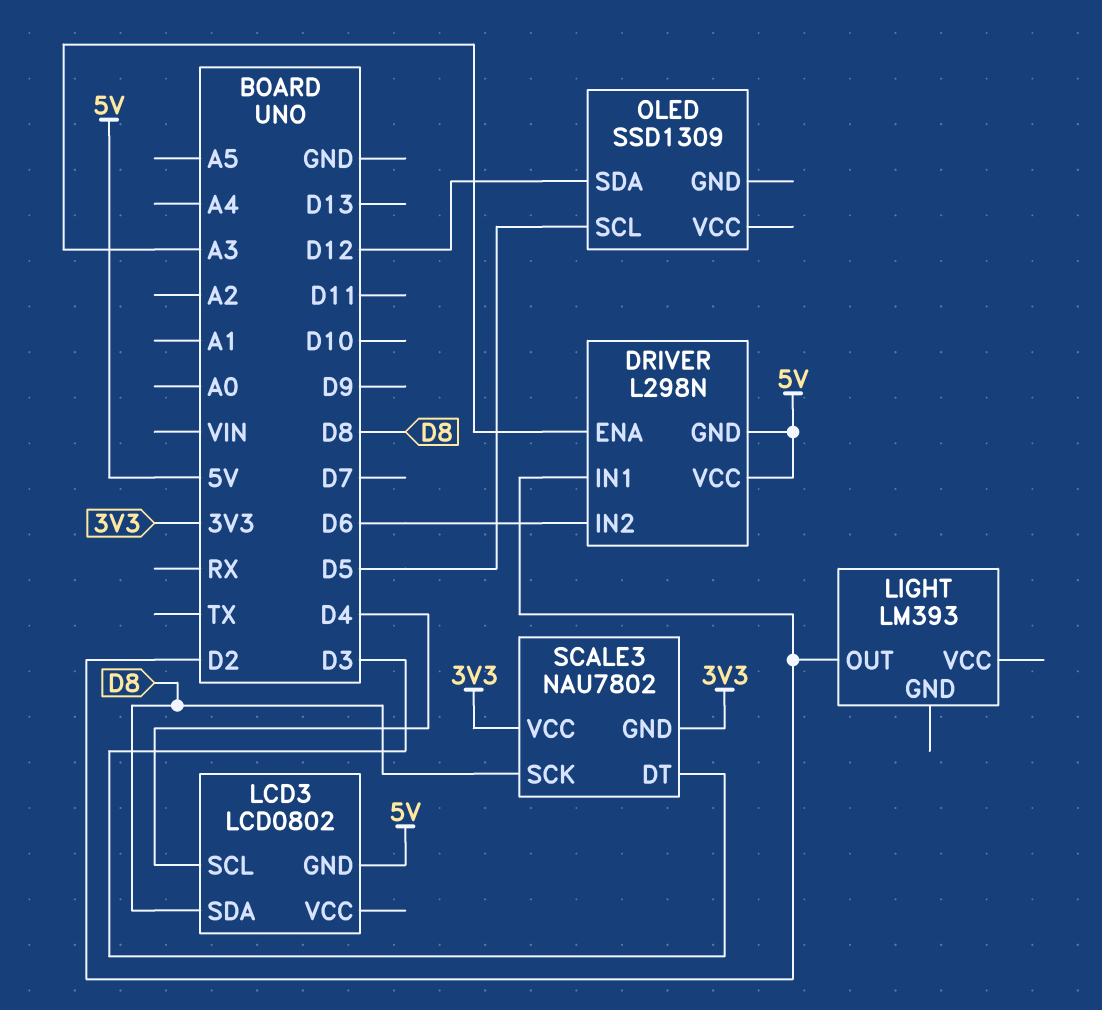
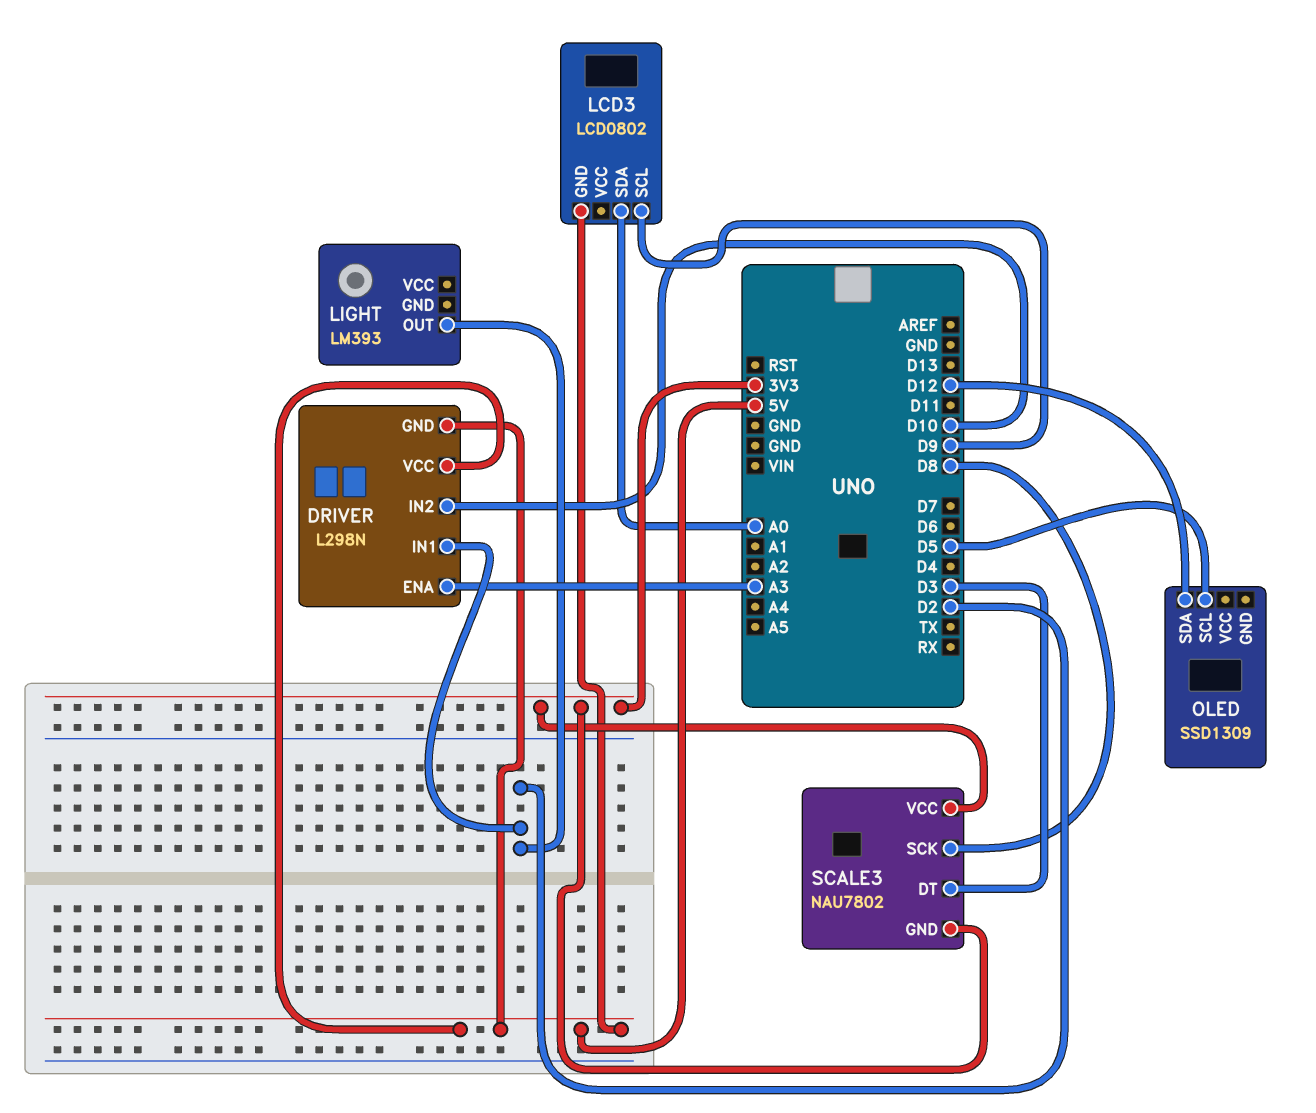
DRIVER pin IN2: D6 -> D10
LCD3 pin SCL: D4 -> D9
LCD3 pin SDA: D8 -> A0

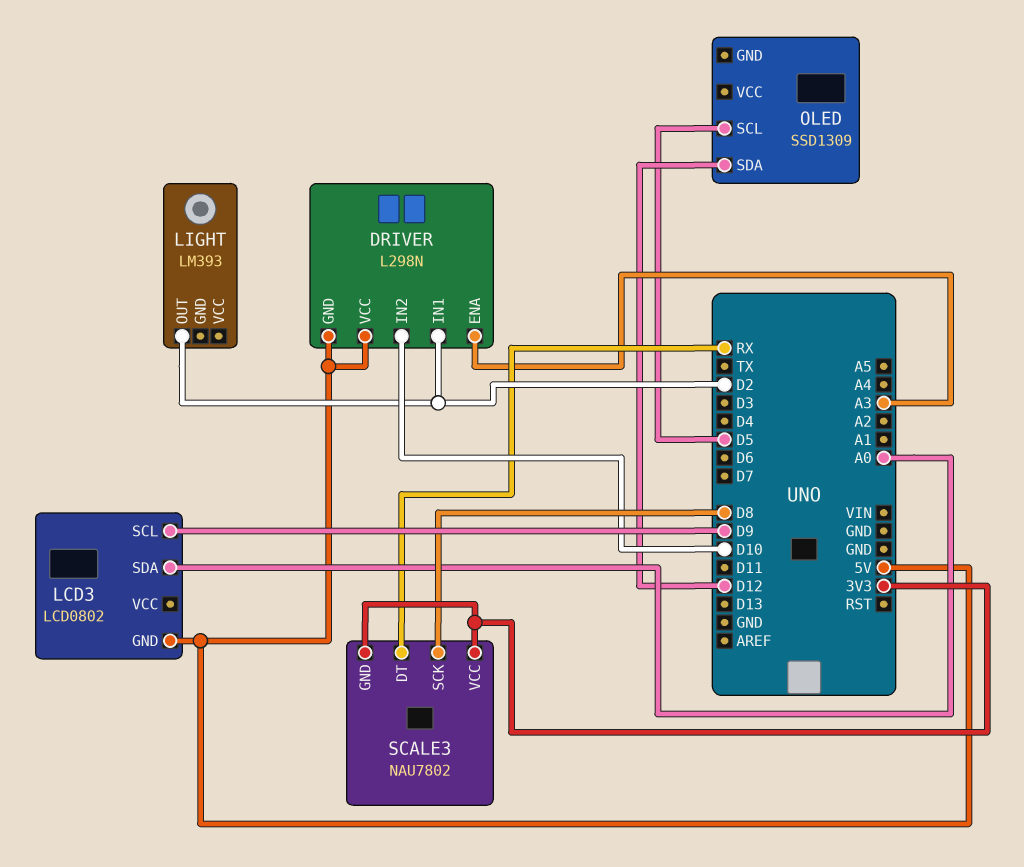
SCALE3 pin DT: D3 -> RX

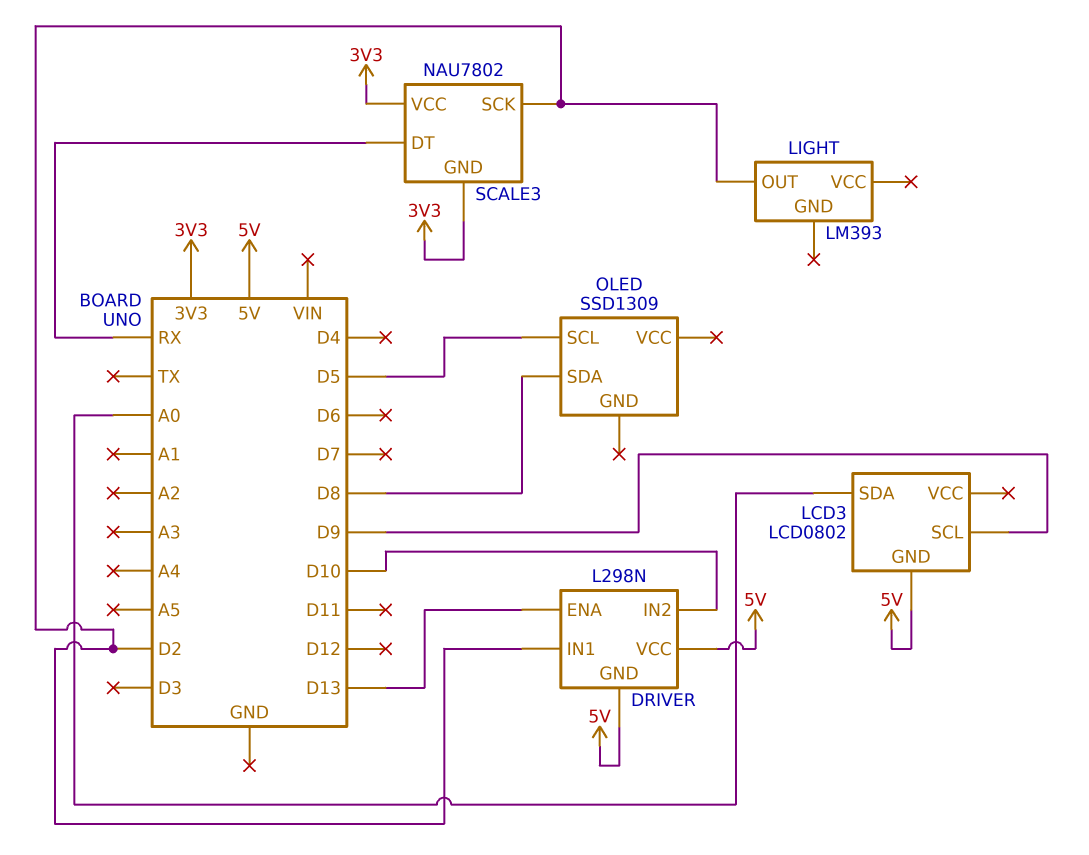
DRIVER pin ENA: A3 -> D13
OLED pin SDA: D12 -> D8
SCALE3 pin SCK: D8 -> D2

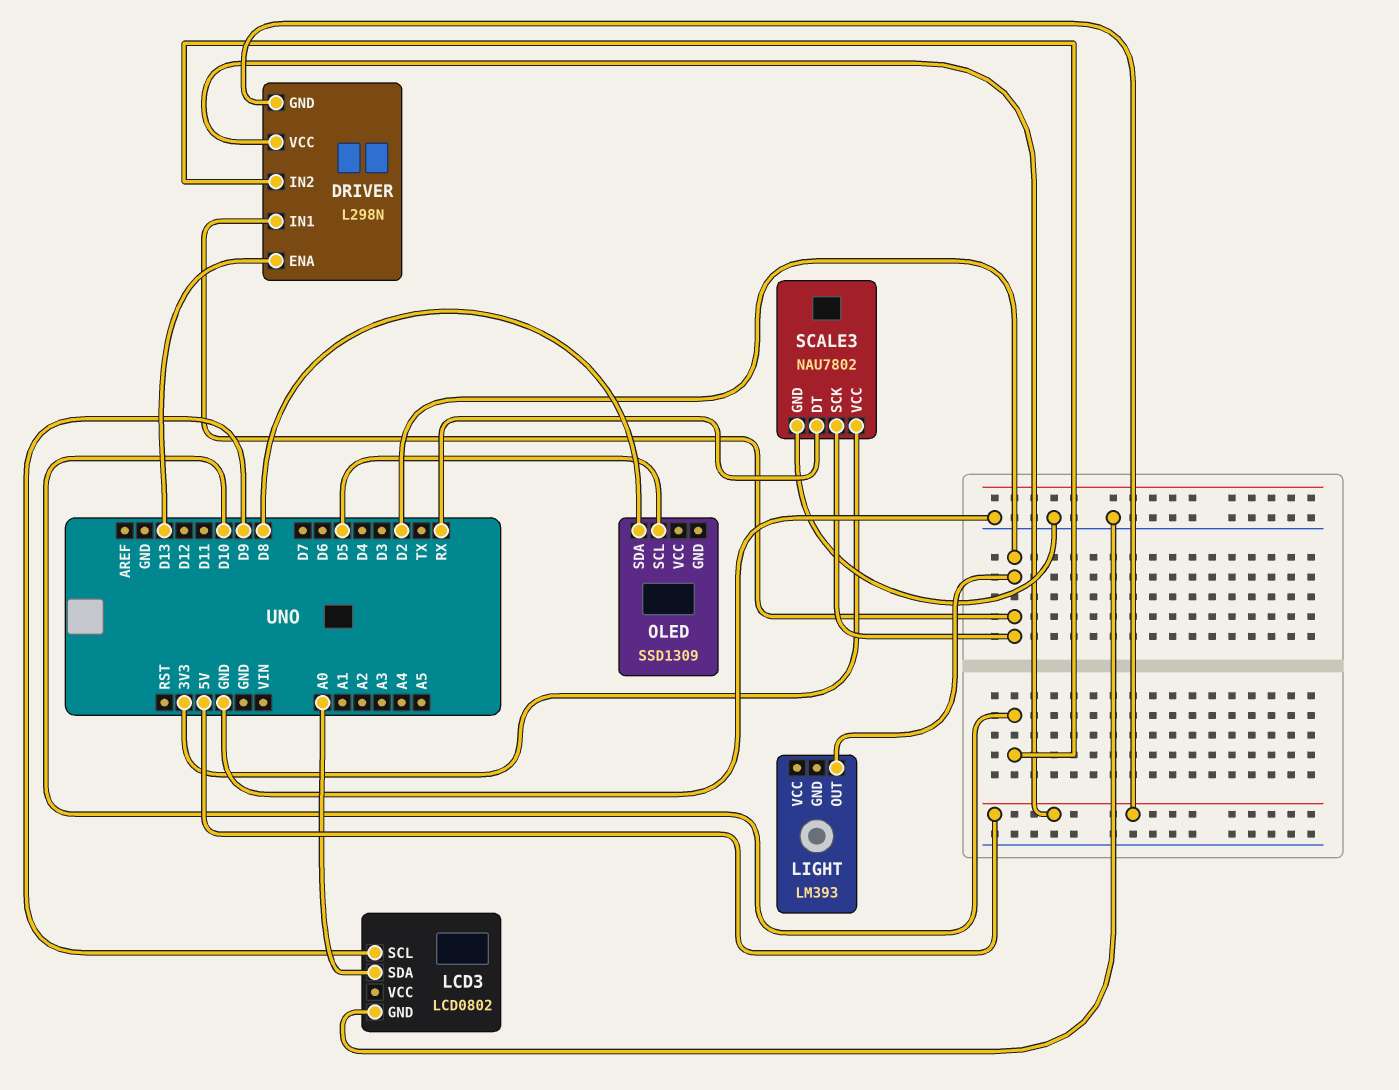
LCD3 pin GND: 5V -> GND
SCALE3 pin GND: 3V3 -> GND

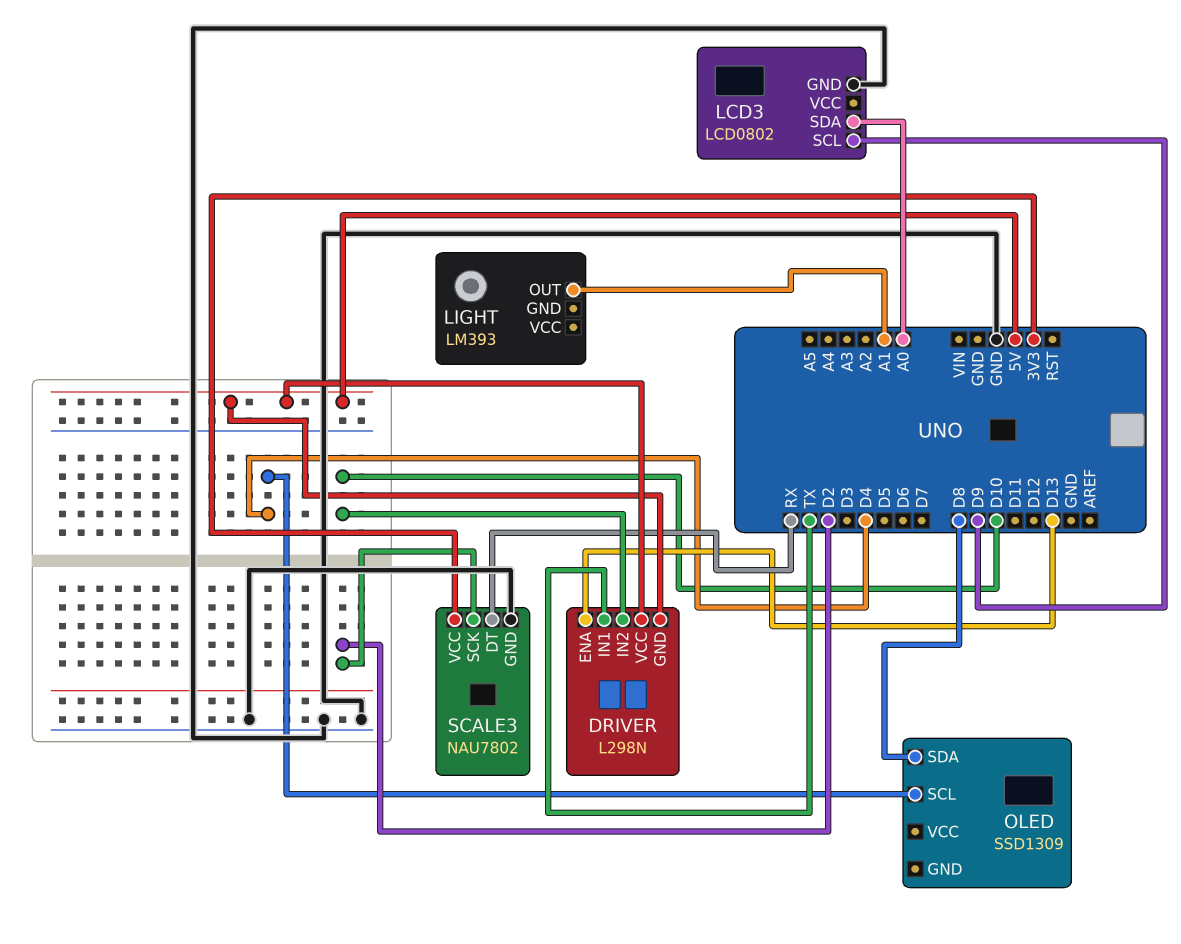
DRIVER pin IN1: D2 -> TX
LIGHT pin OUT: D2 -> A1
OLED pin SCL: D5 -> D4

